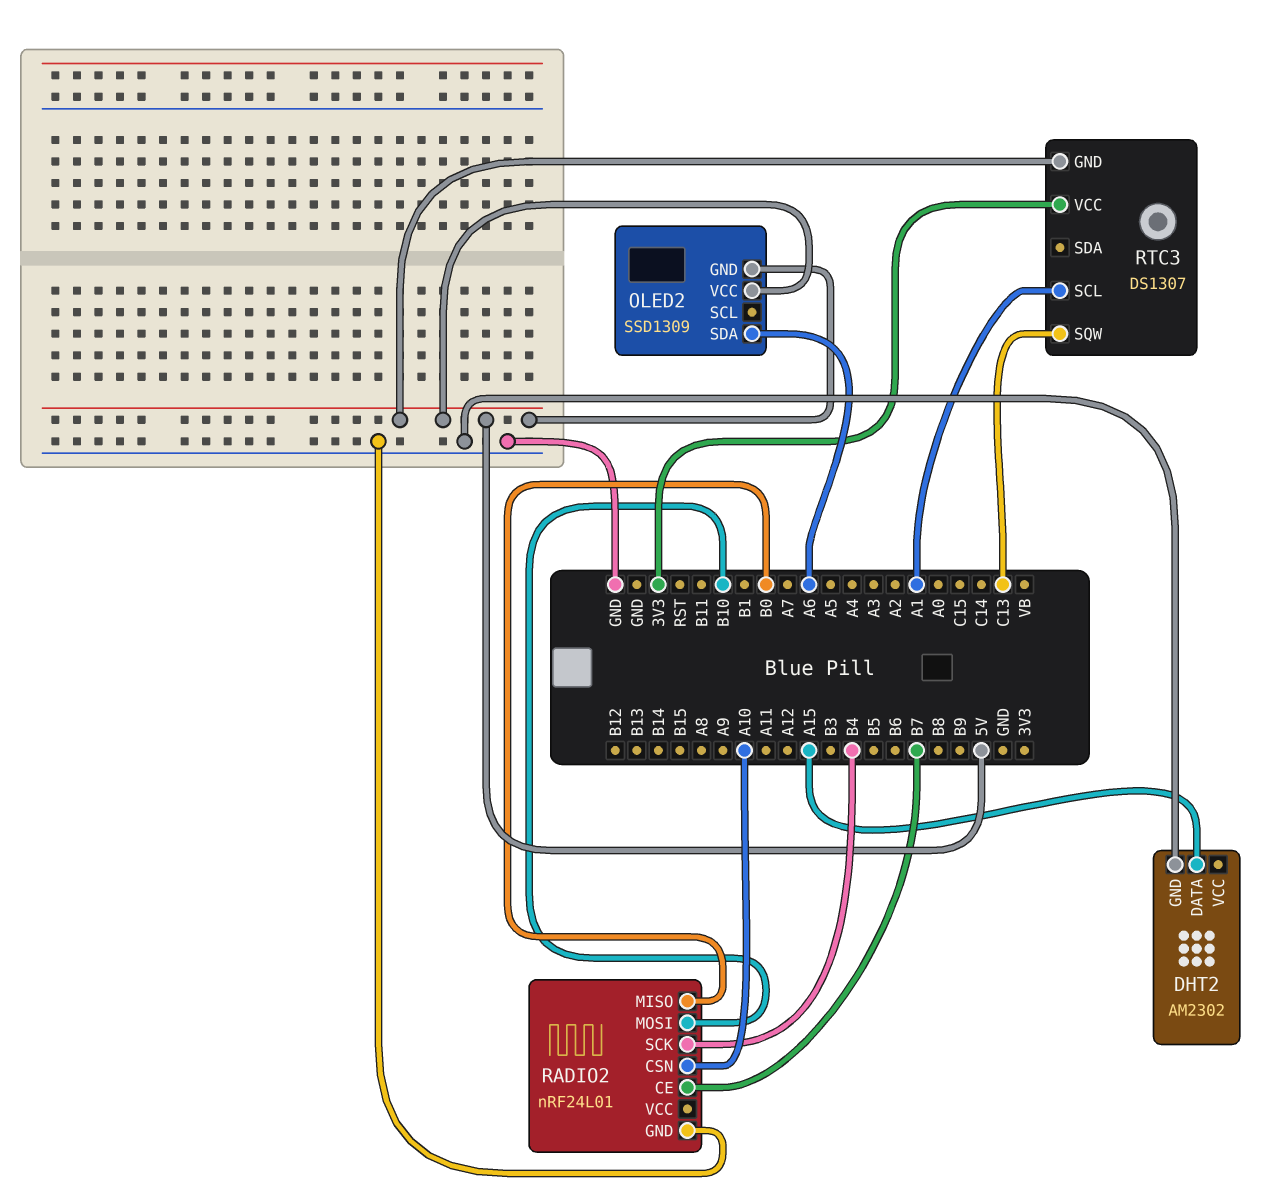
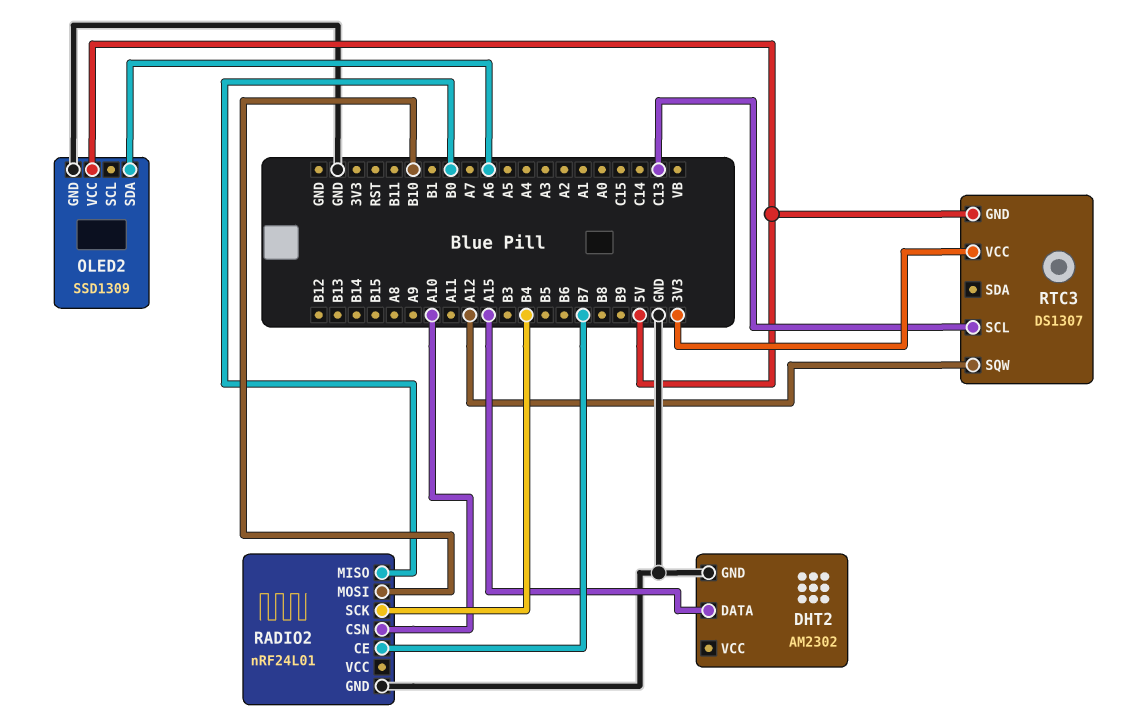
OLED2 pin GND: 5V -> GND
RTC3 pin SCL: A1 -> C13
RTC3 pin SQW: C13 -> A12

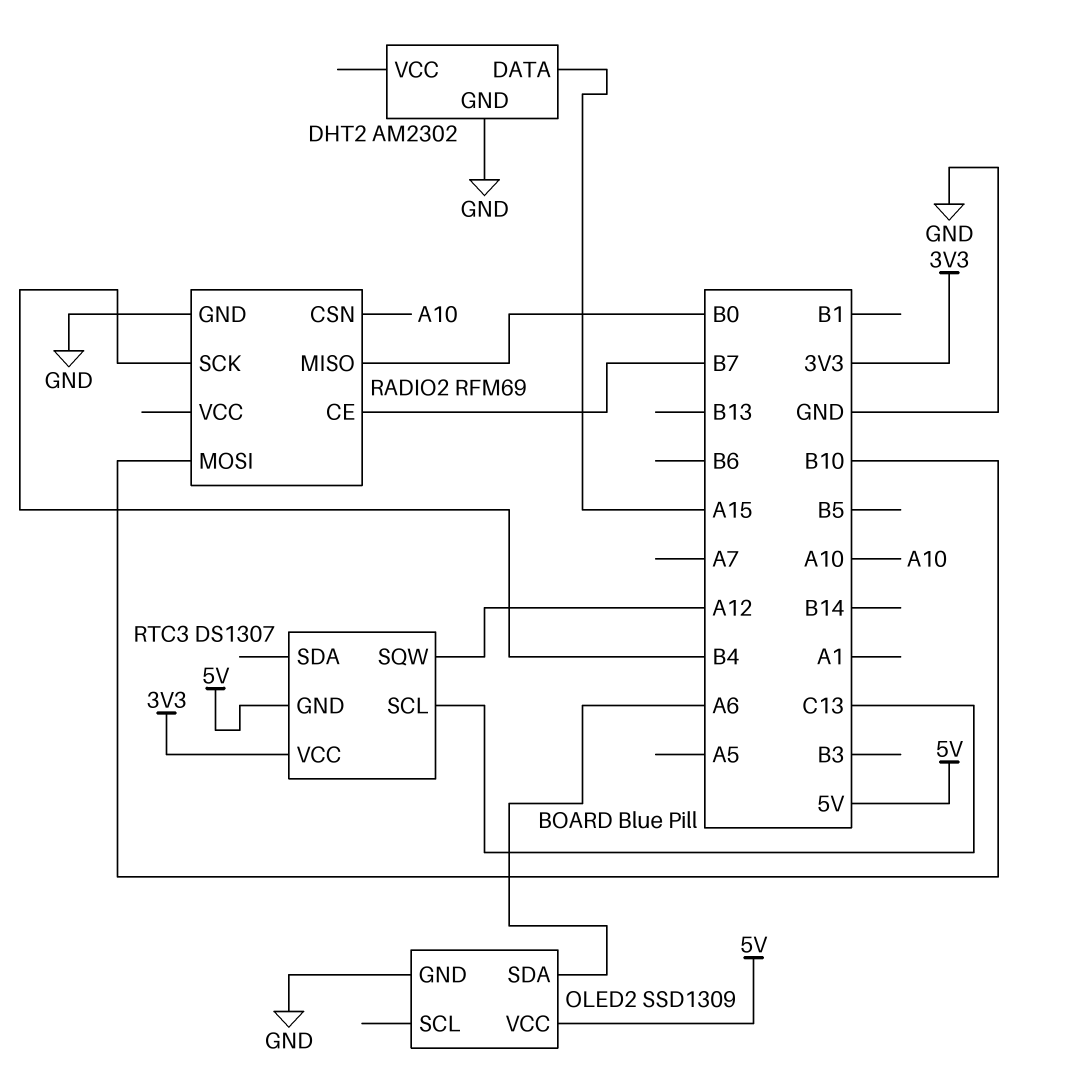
RADIO2: nRF24L01 -> RFM69

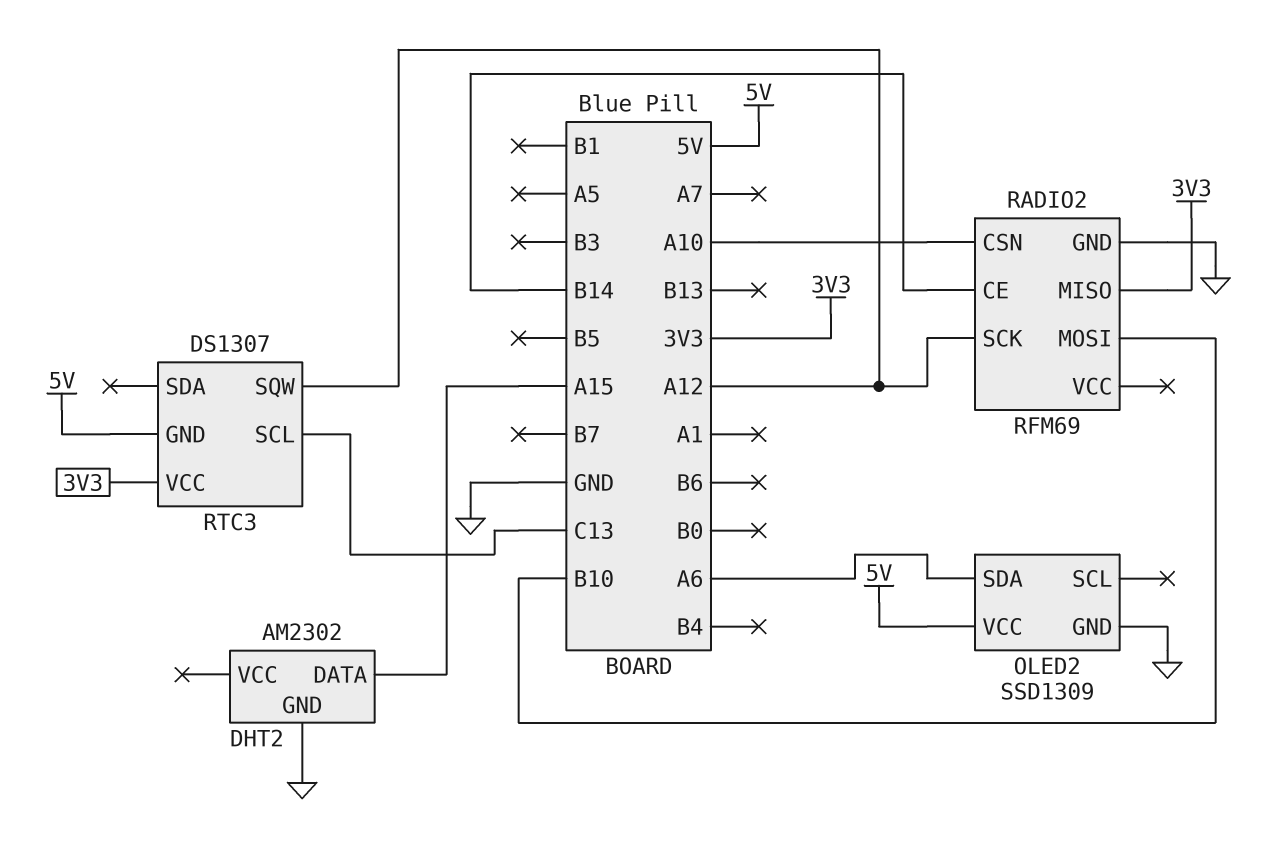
RADIO2 pin CE: B7 -> B14
RADIO2 pin MISO: B0 -> 3V3
RADIO2 pin SCK: B4 -> A12

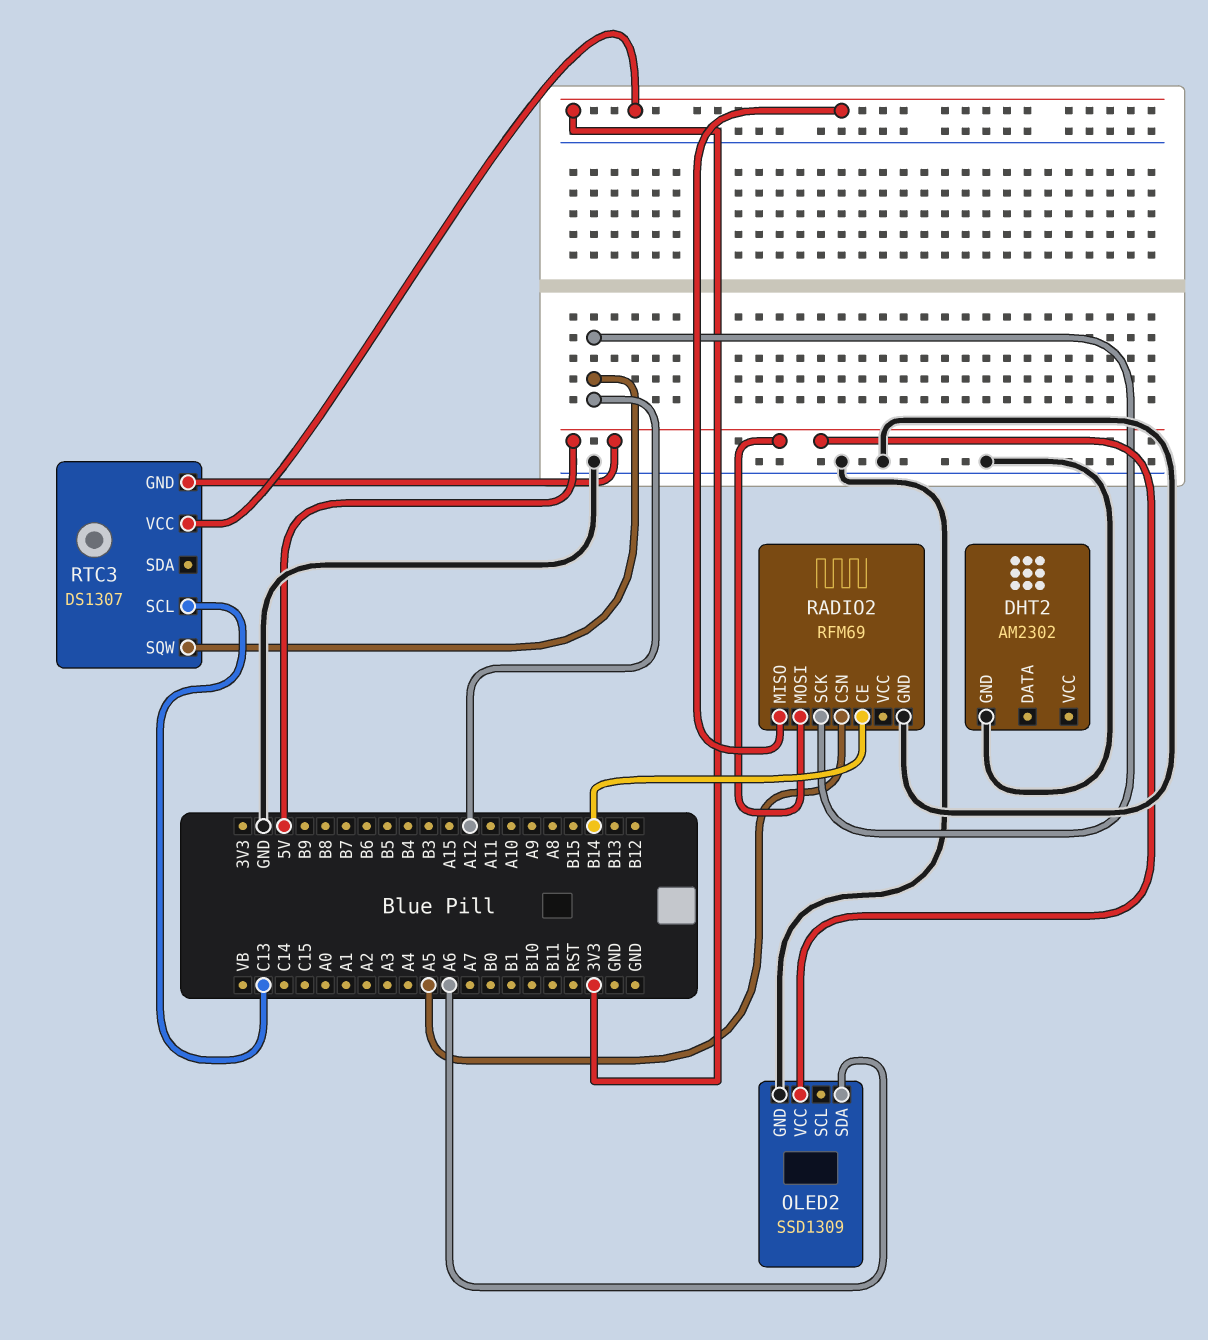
DHT2 pin DATA: A15 -> none
RADIO2 pin CSN: A10 -> A5
RADIO2 pin MOSI: B10 -> 5V

